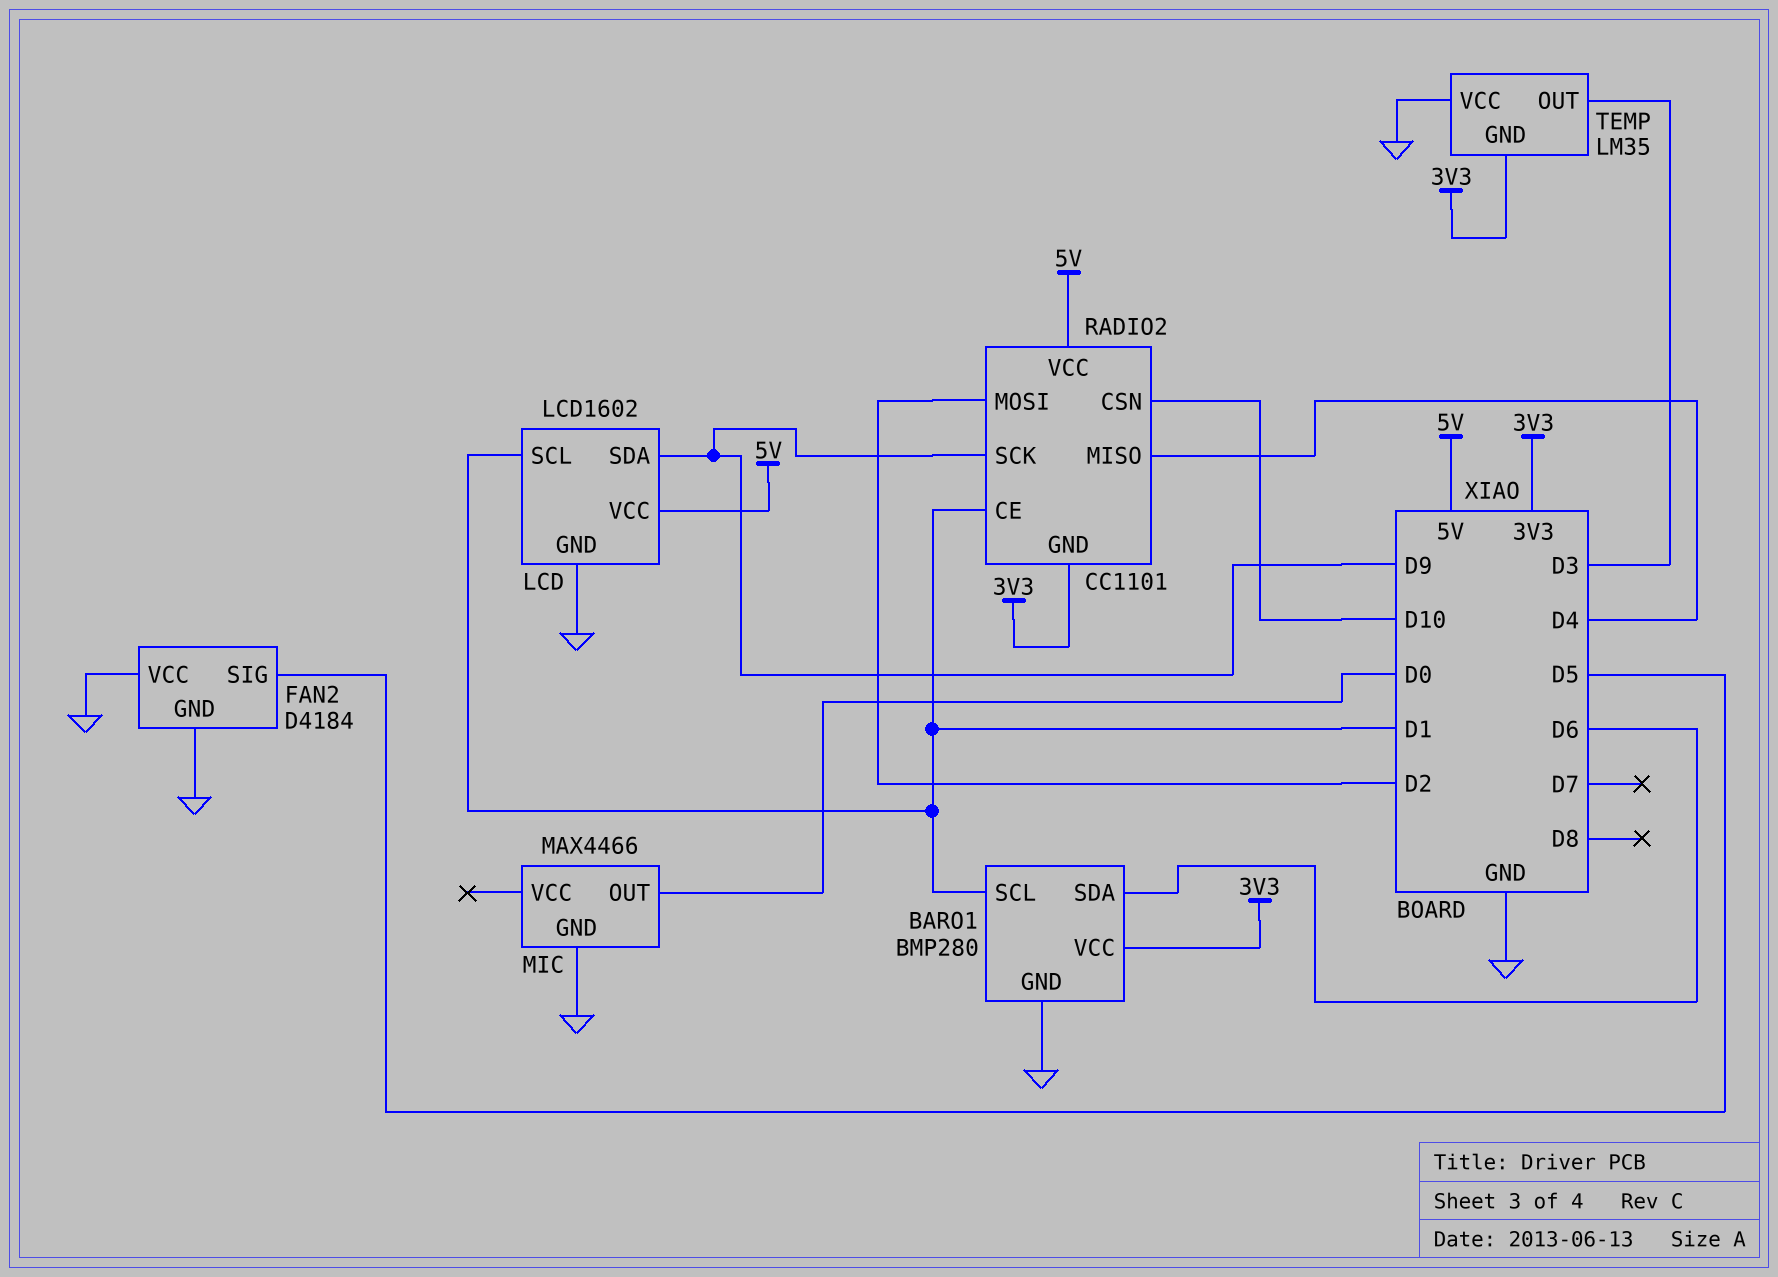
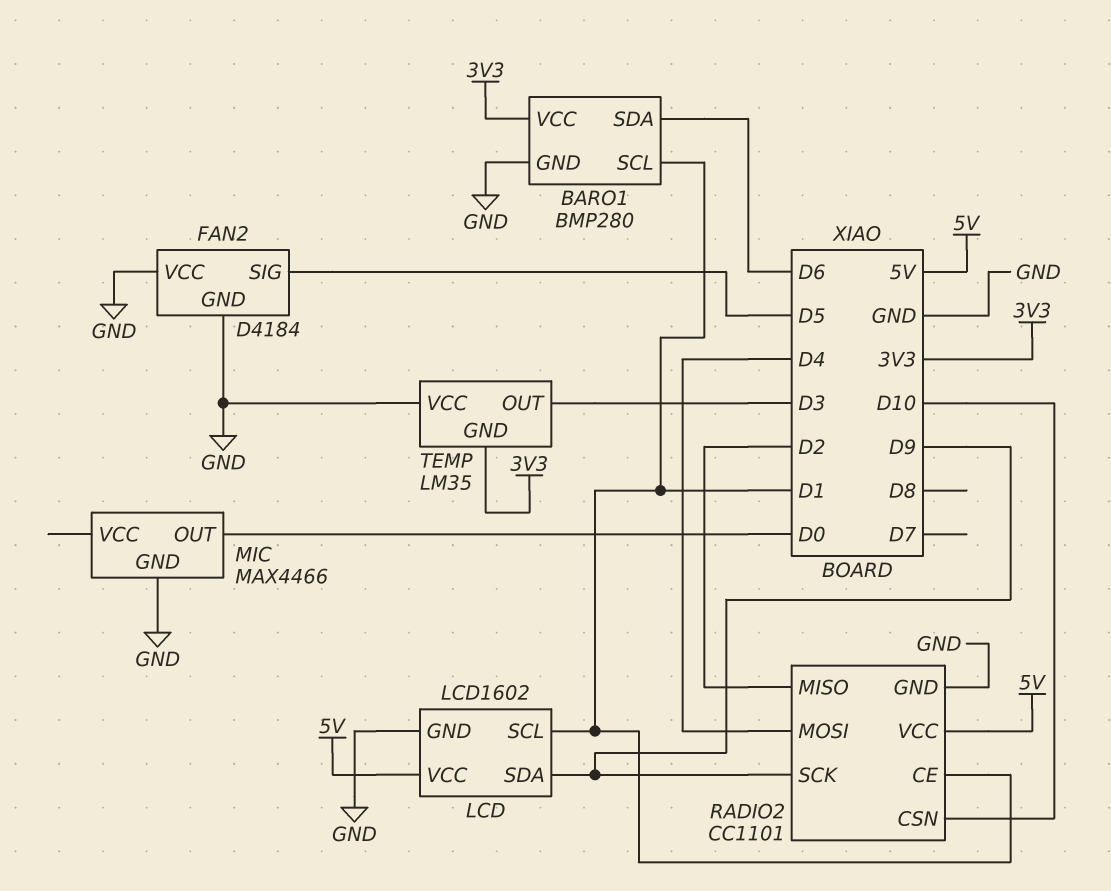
RADIO2 pin GND: 3V3 -> GND
RADIO2 pin MISO: D4 -> D2
RADIO2 pin MOSI: D2 -> D4

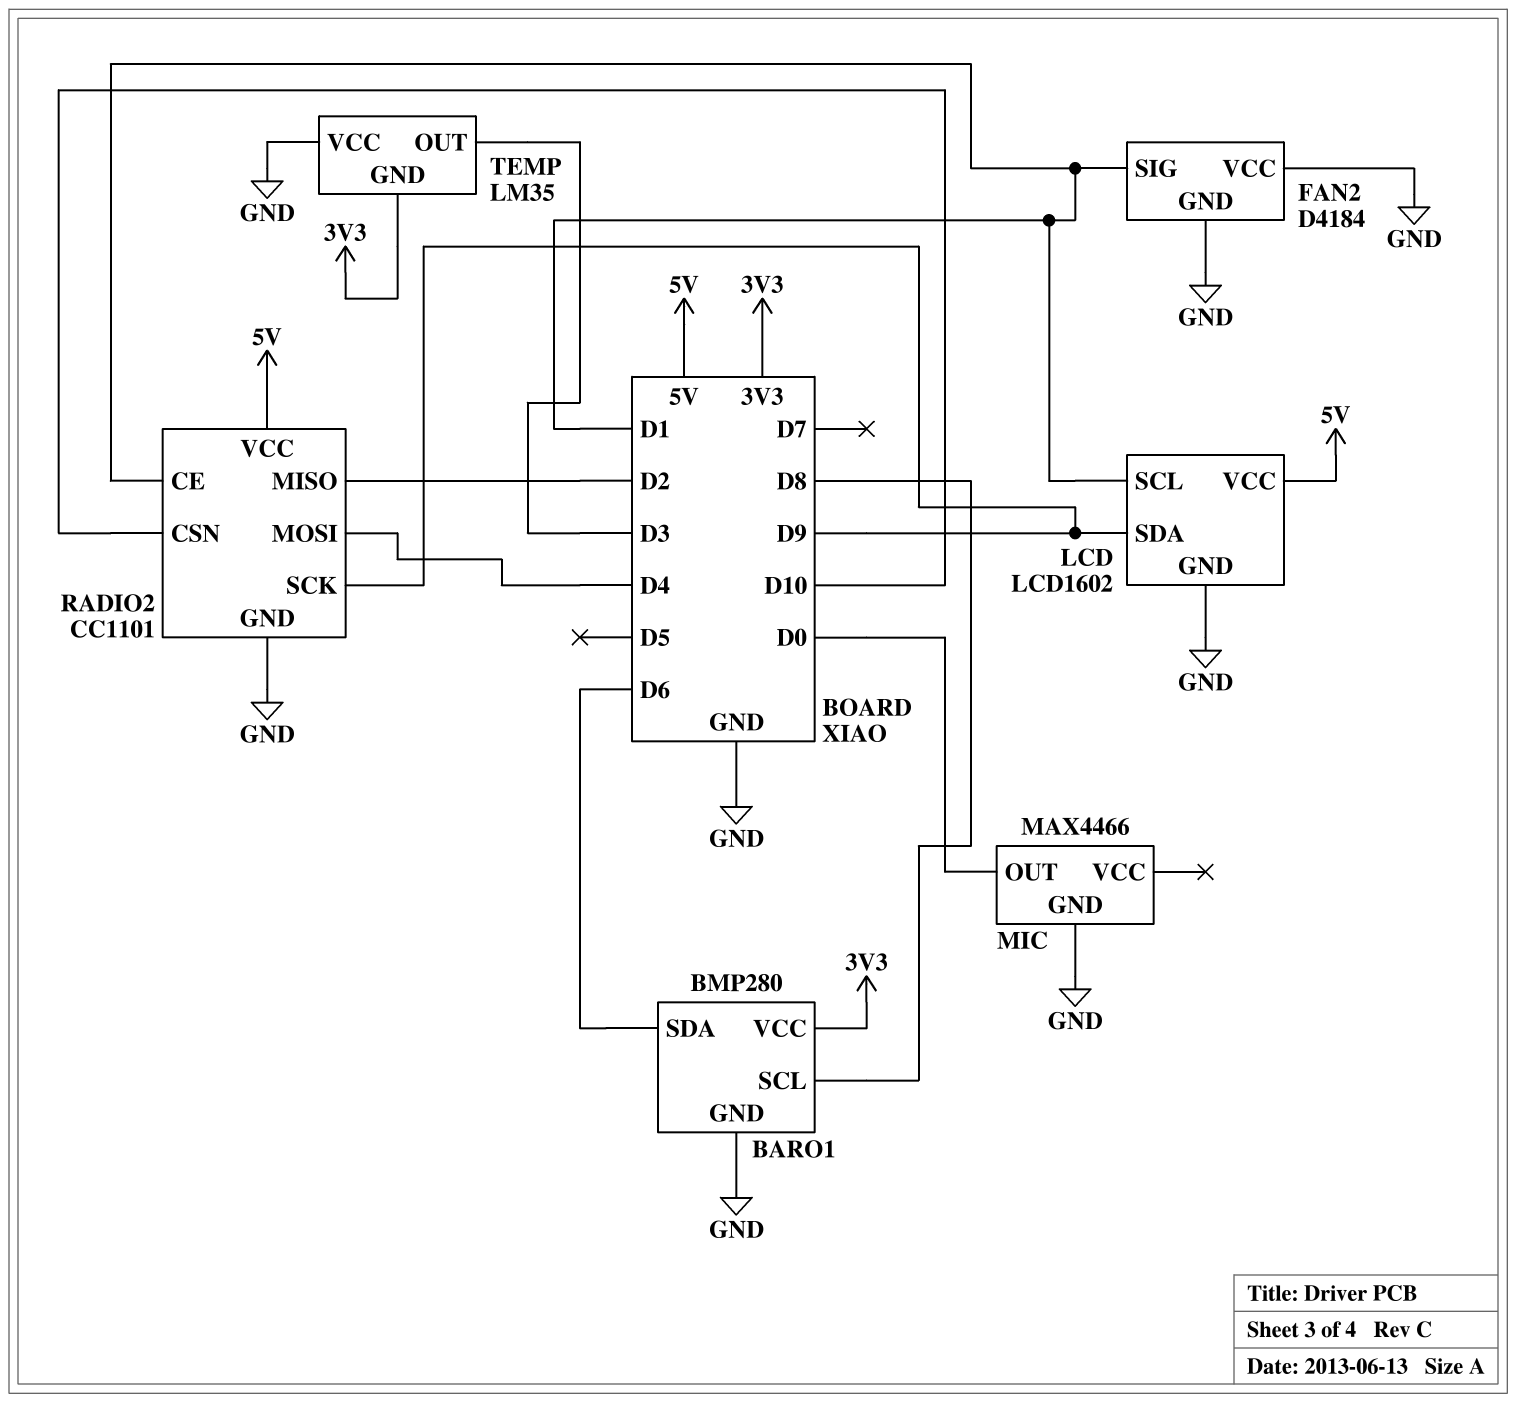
BARO1 pin SCL: D1 -> D8
FAN2 pin SIG: D5 -> D1

